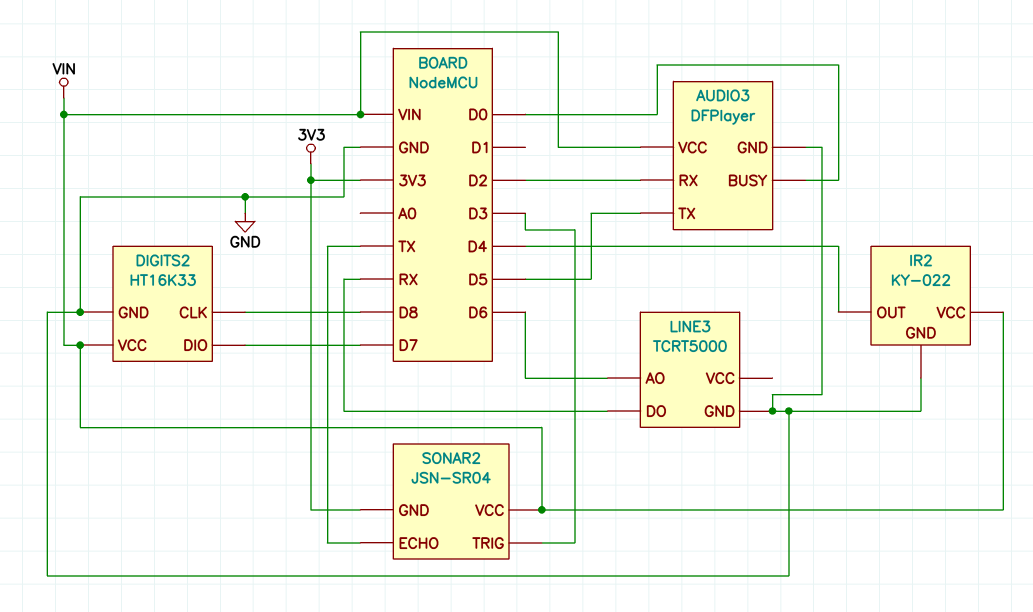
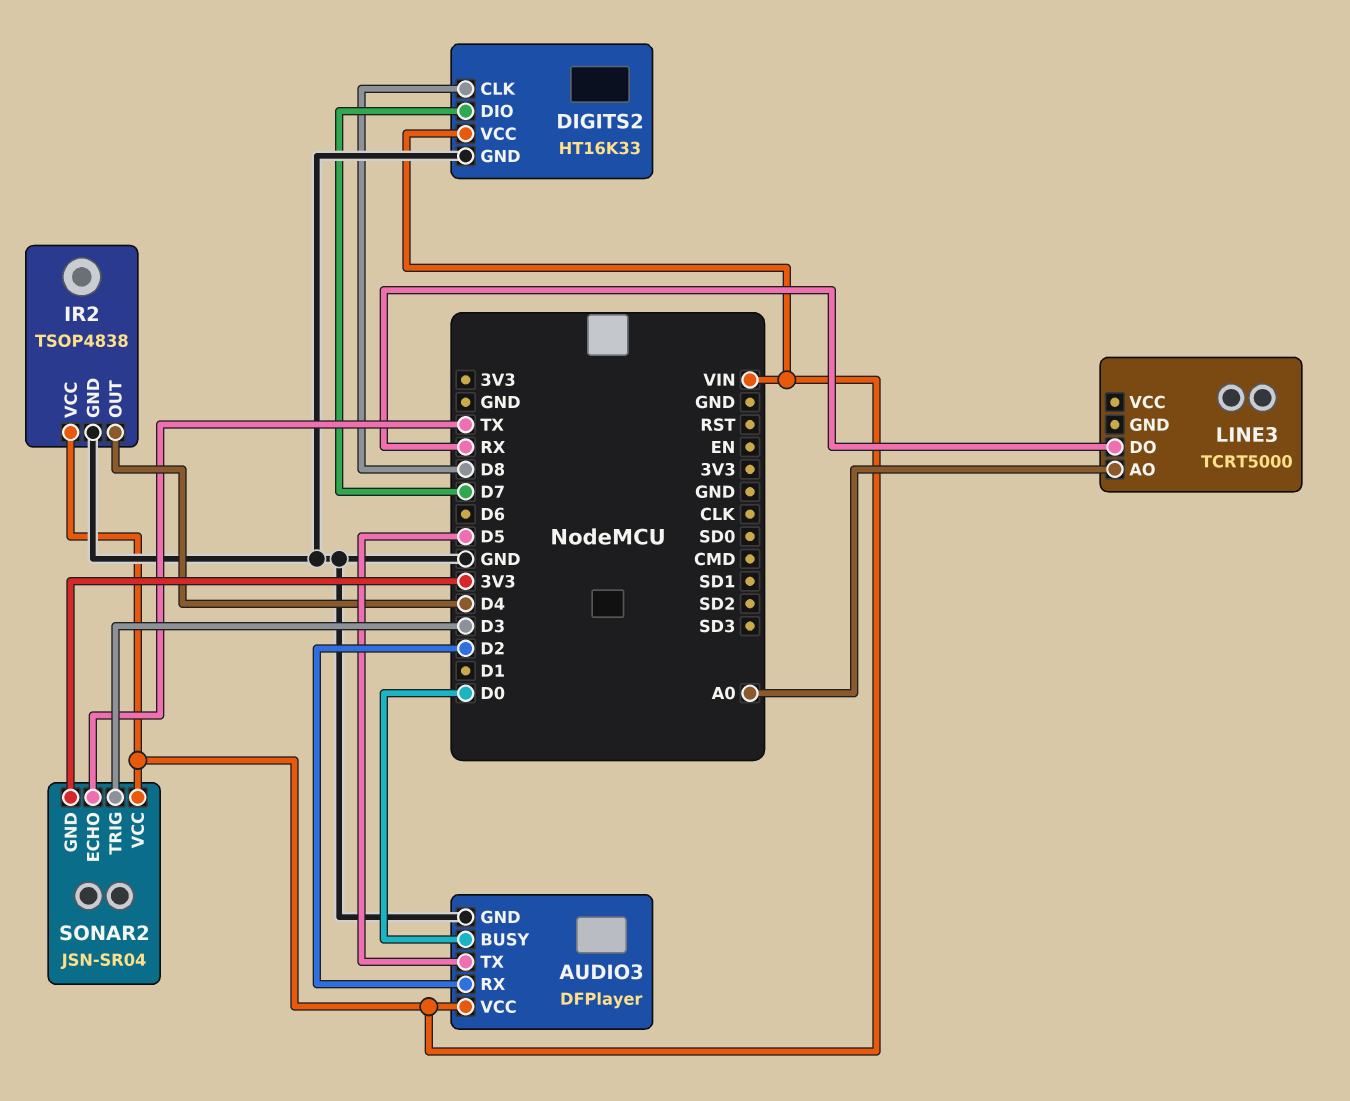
IR2: KY-022 -> TSOP4838
LINE3 pin AO: D6 -> A0
LINE3 pin GND: GND -> none

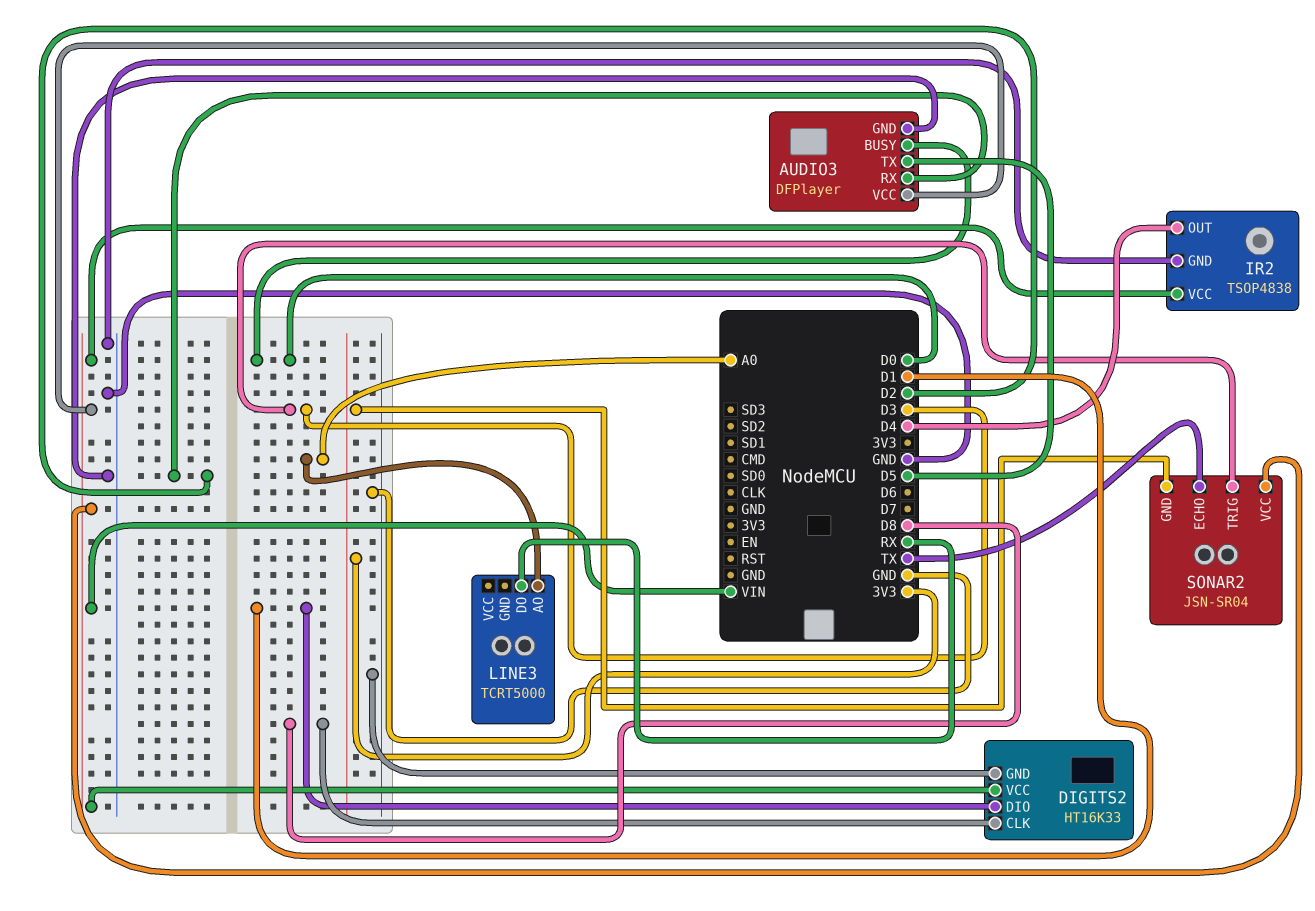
DIGITS2 pin DIO: D7 -> D1

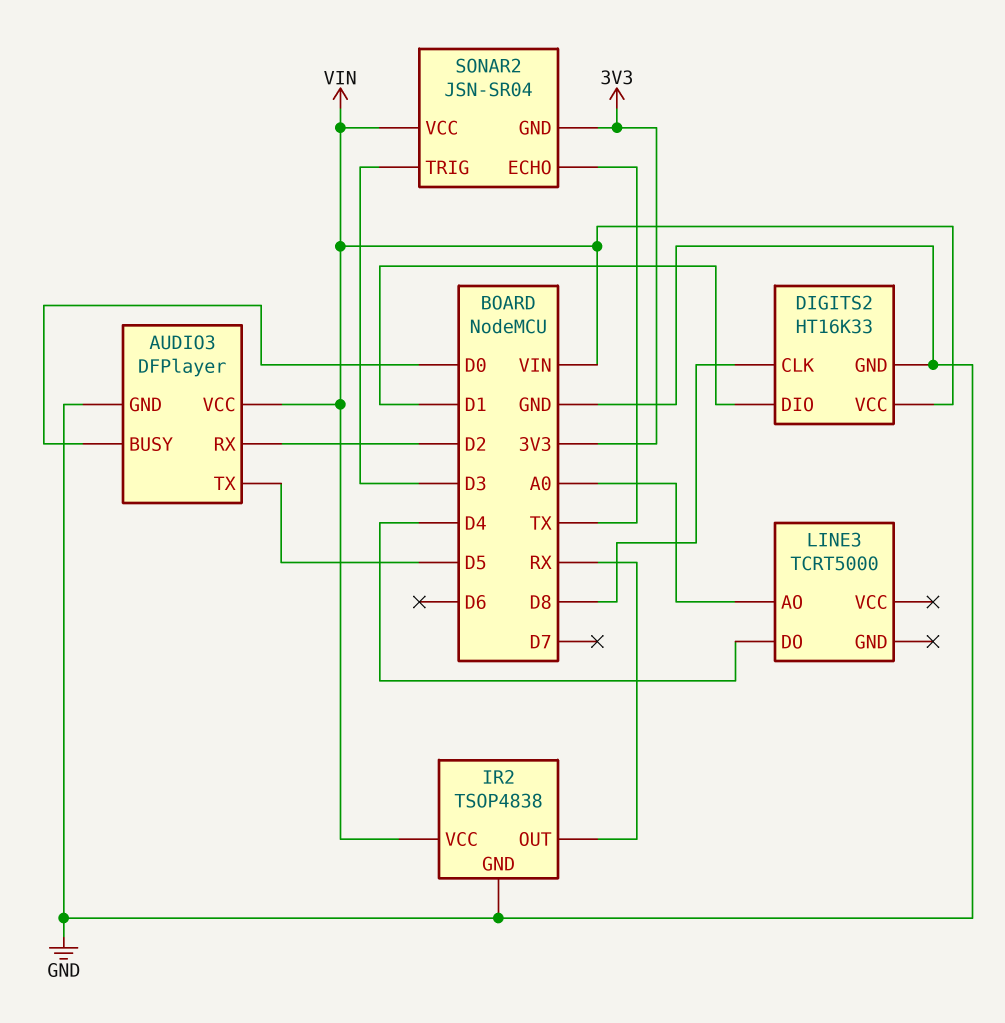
IR2 pin OUT: D4 -> RX
LINE3 pin DO: RX -> D4

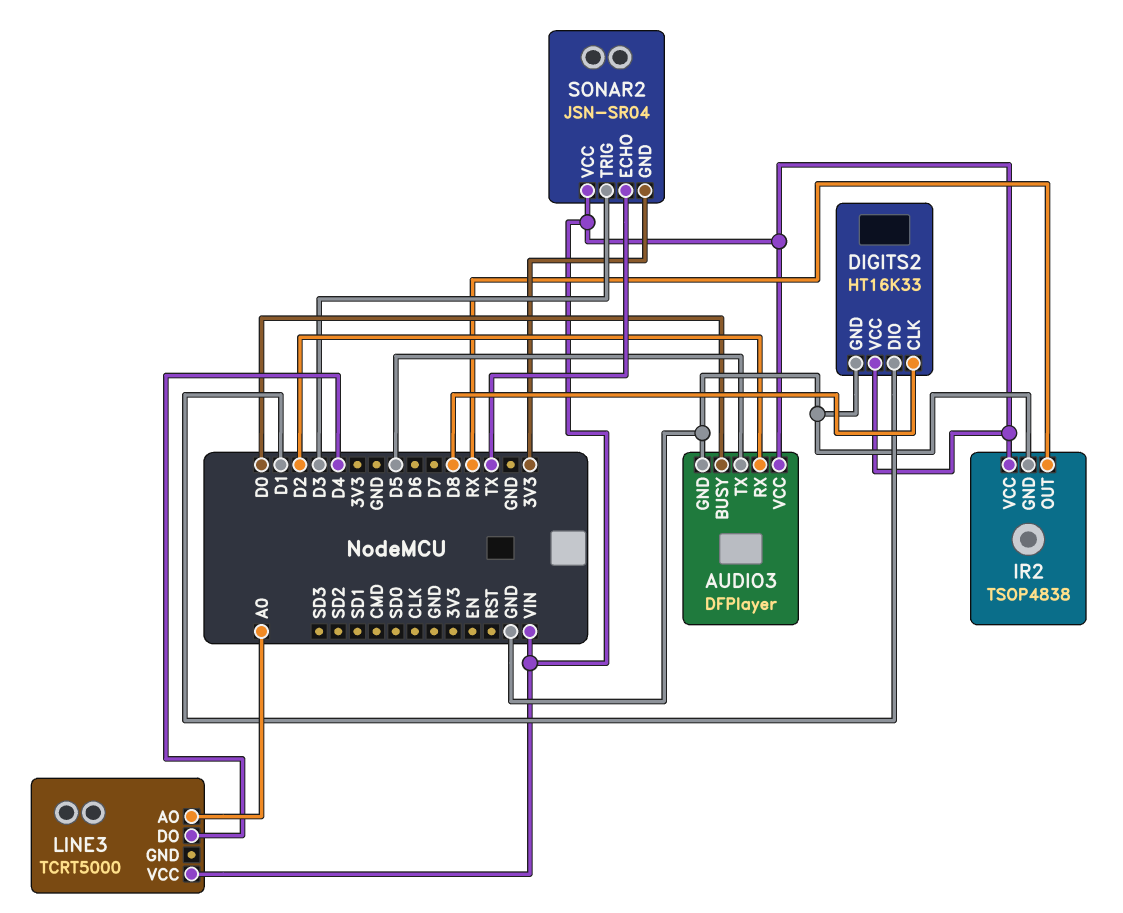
LINE3 pin VCC: none -> VIN

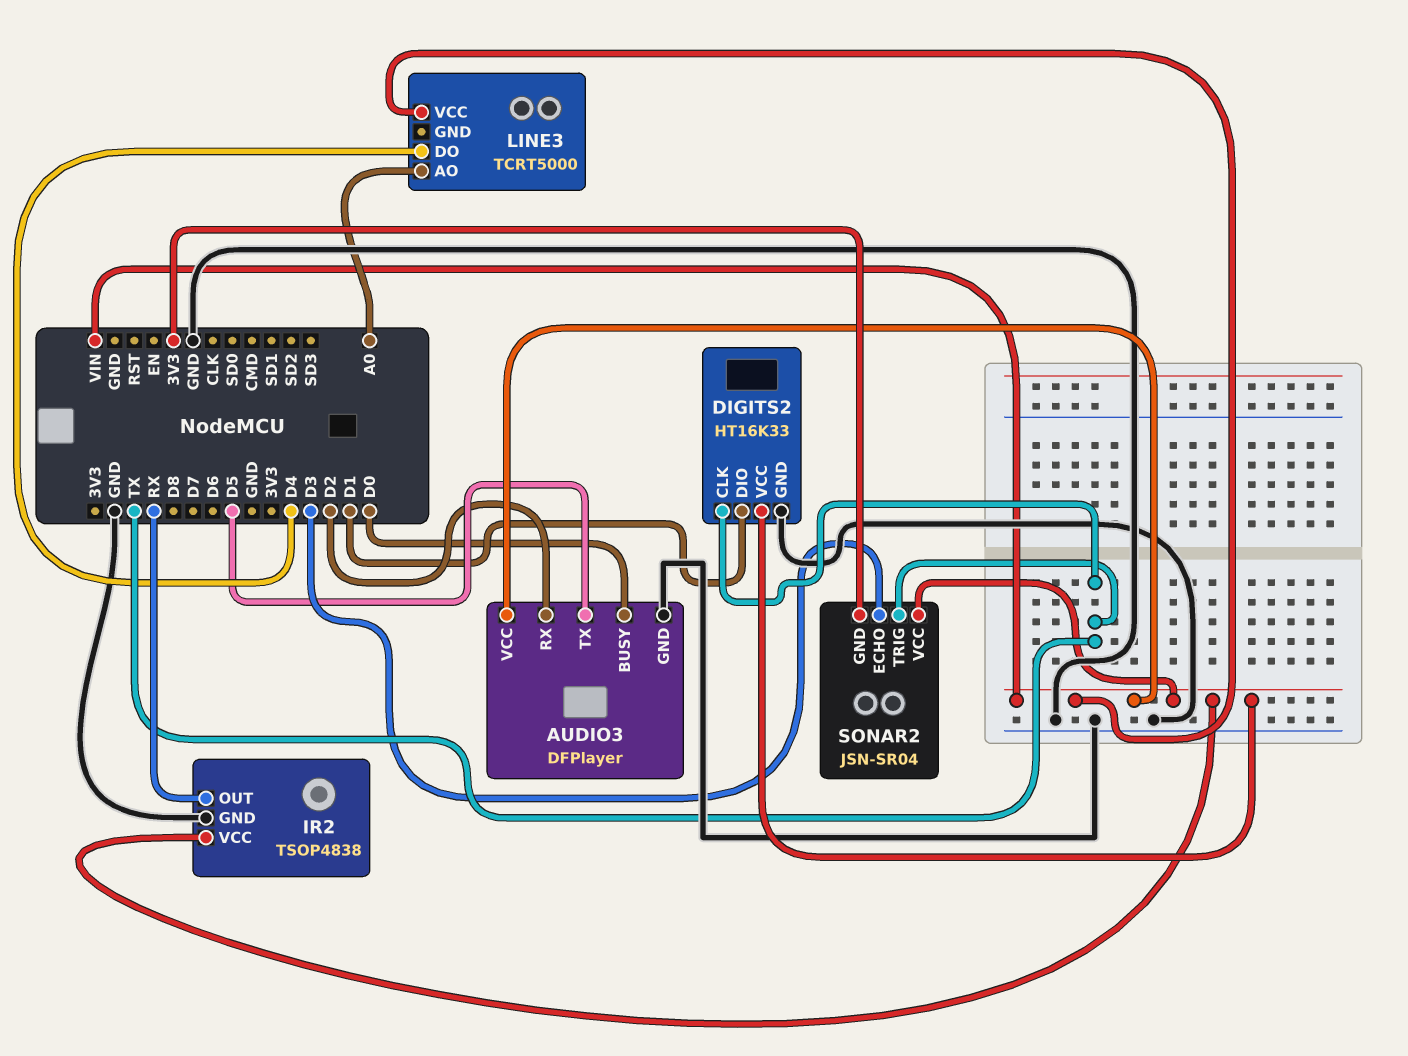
DIGITS2 pin CLK: D8 -> TX
SONAR2 pin ECHO: TX -> D3
SONAR2 pin TRIG: D3 -> TX

